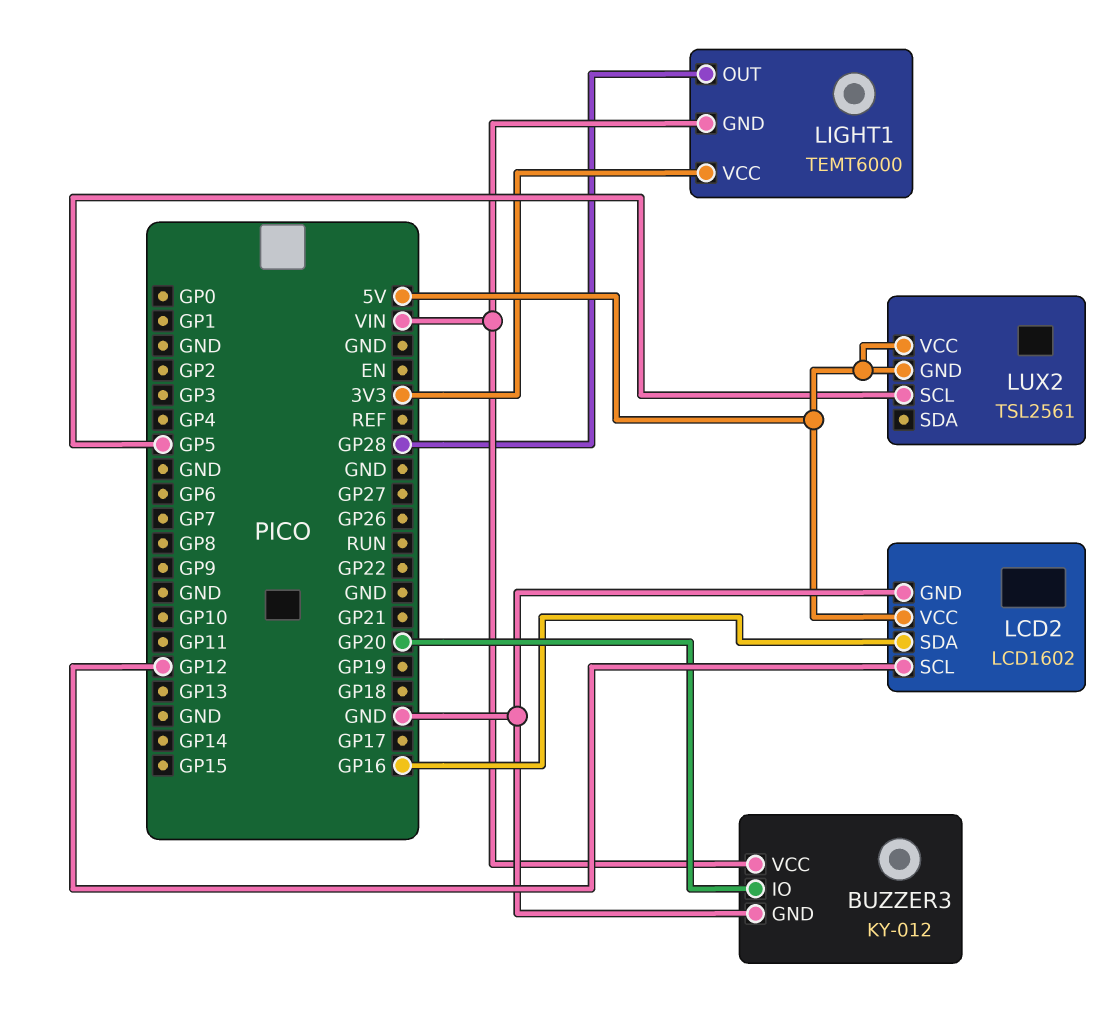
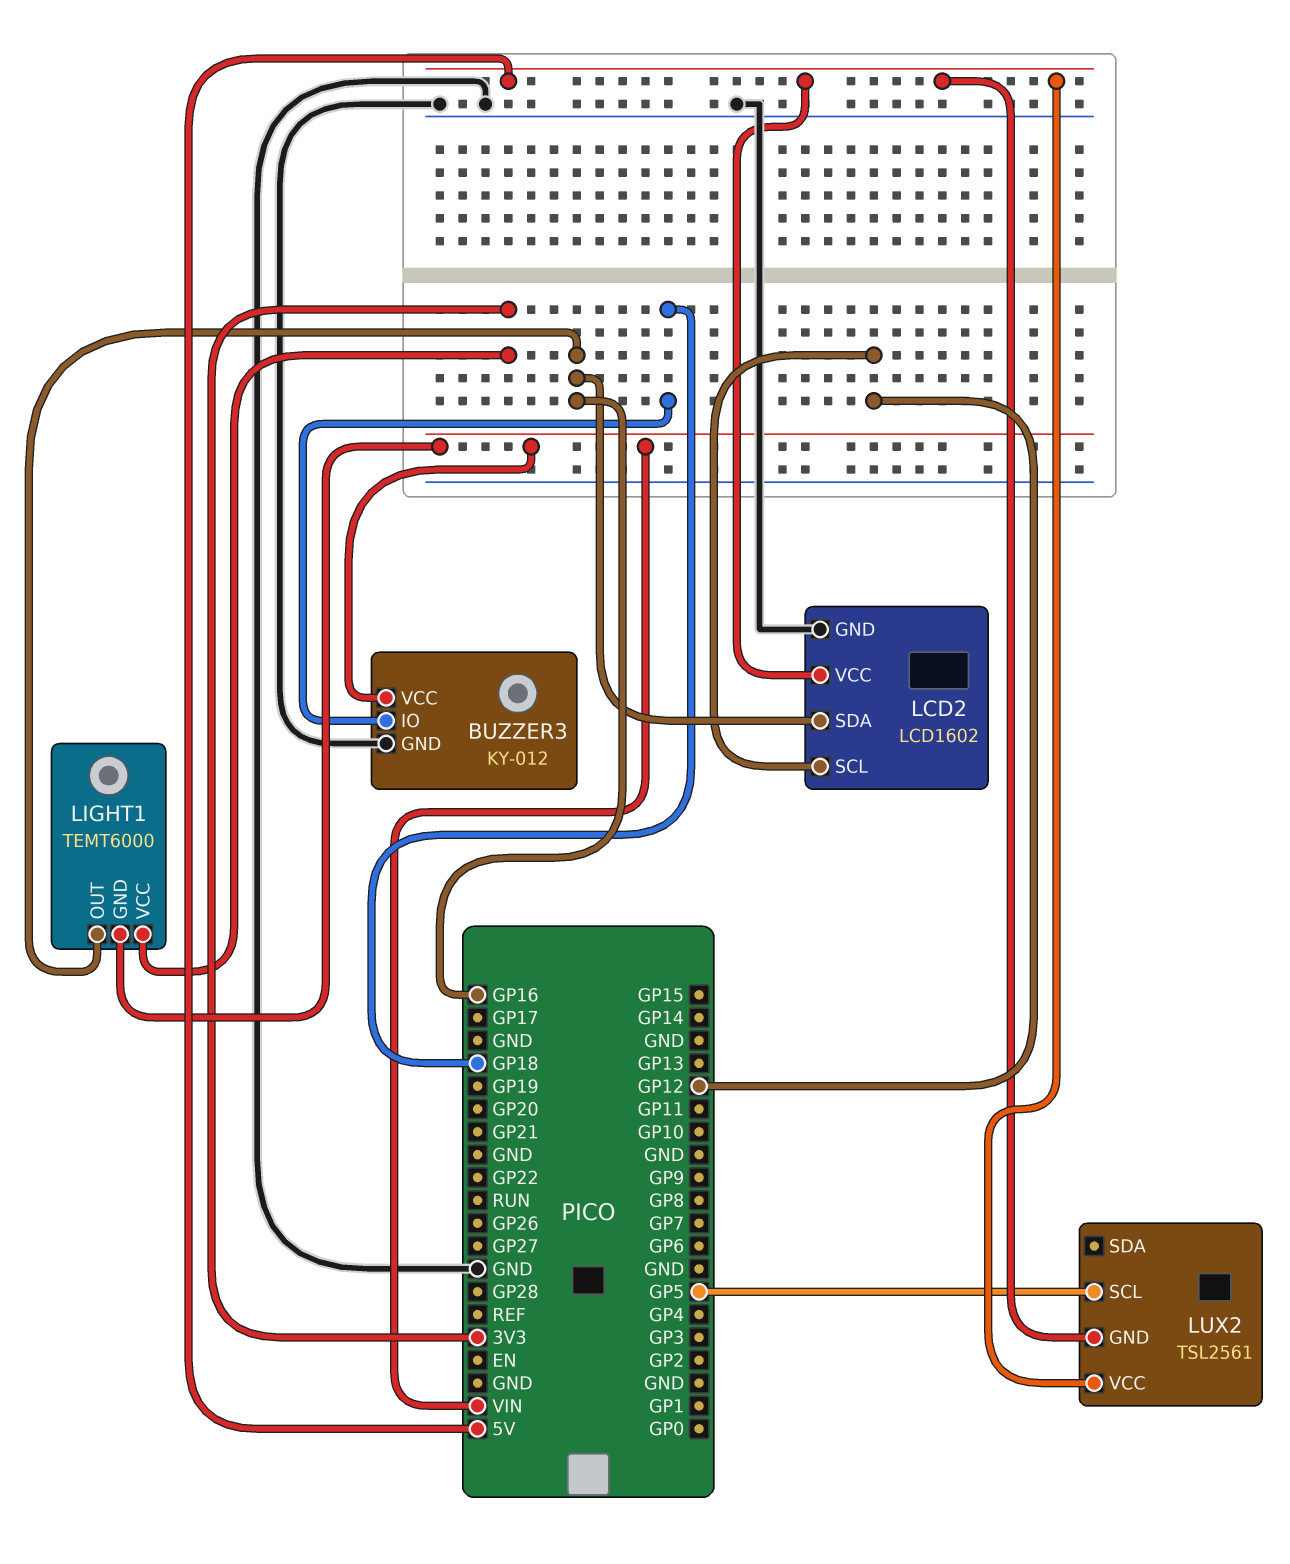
BUZZER3 pin IO: GP20 -> GP18
LIGHT1 pin OUT: GP28 -> GP16

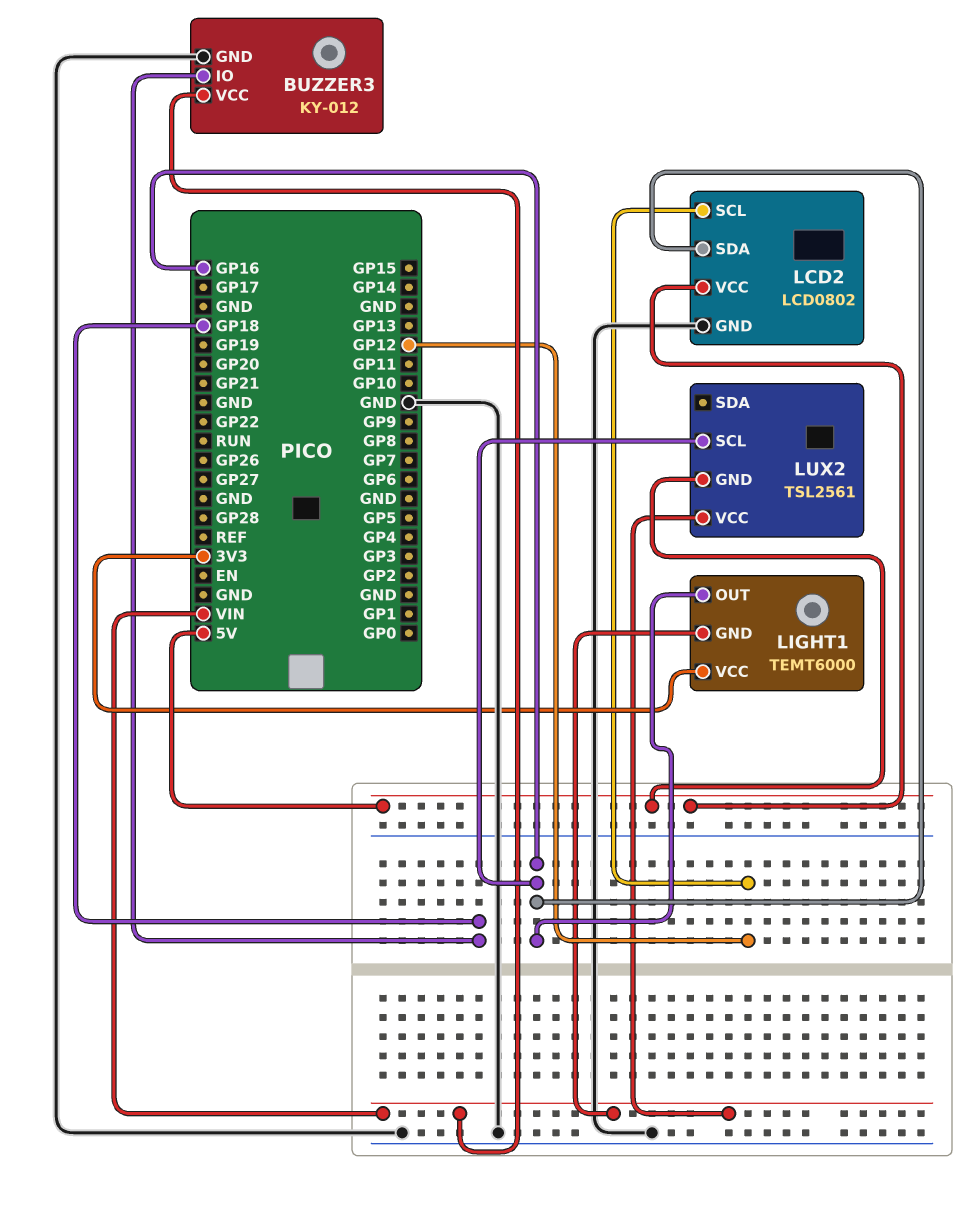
LCD2: LCD1602 -> LCD0802
LUX2 pin SCL: GP5 -> GP16
LUX2 pin VCC: 5V -> VIN

